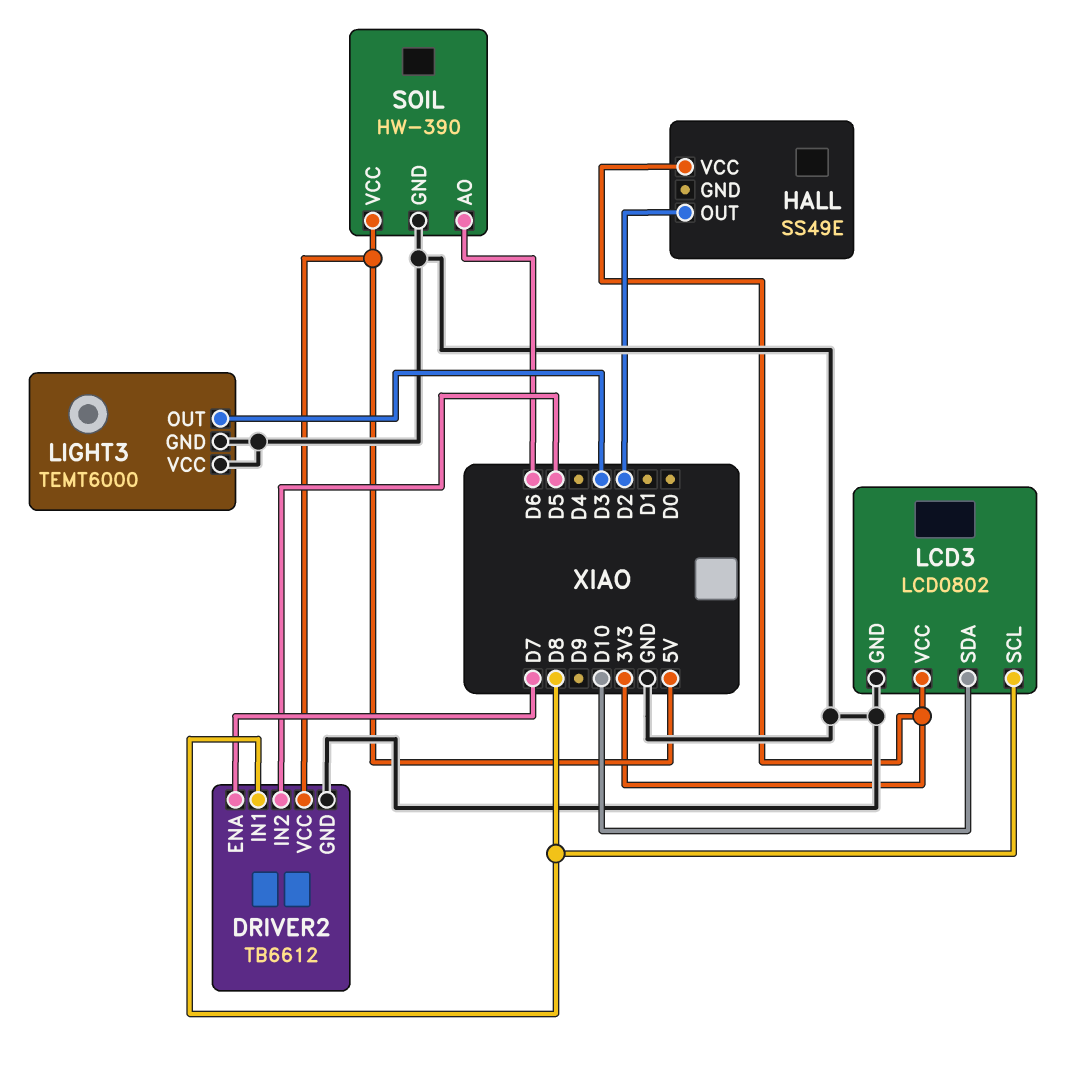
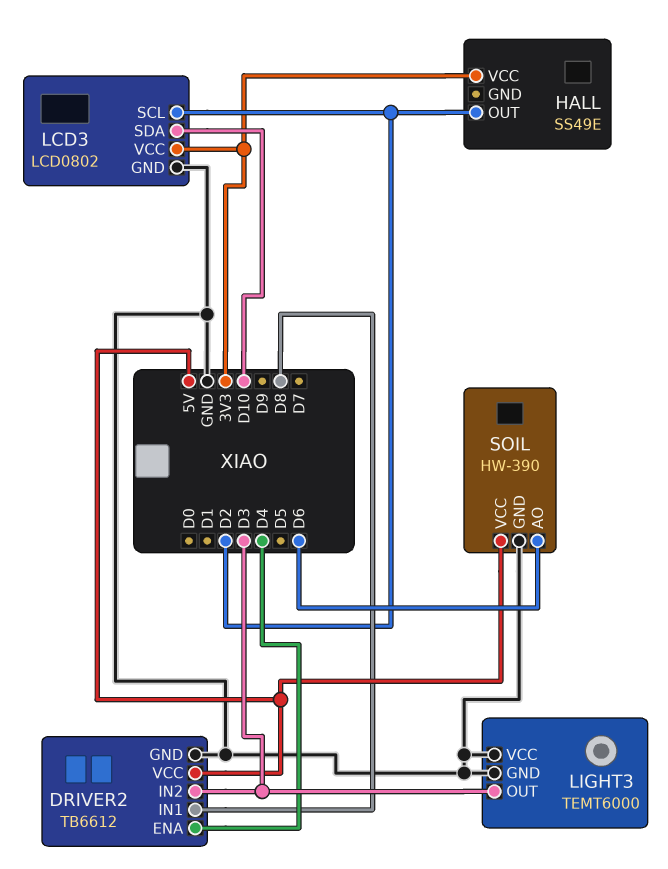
DRIVER2 pin ENA: D7 -> D4
DRIVER2 pin IN2: D5 -> D3
LCD3 pin SCL: D8 -> D2

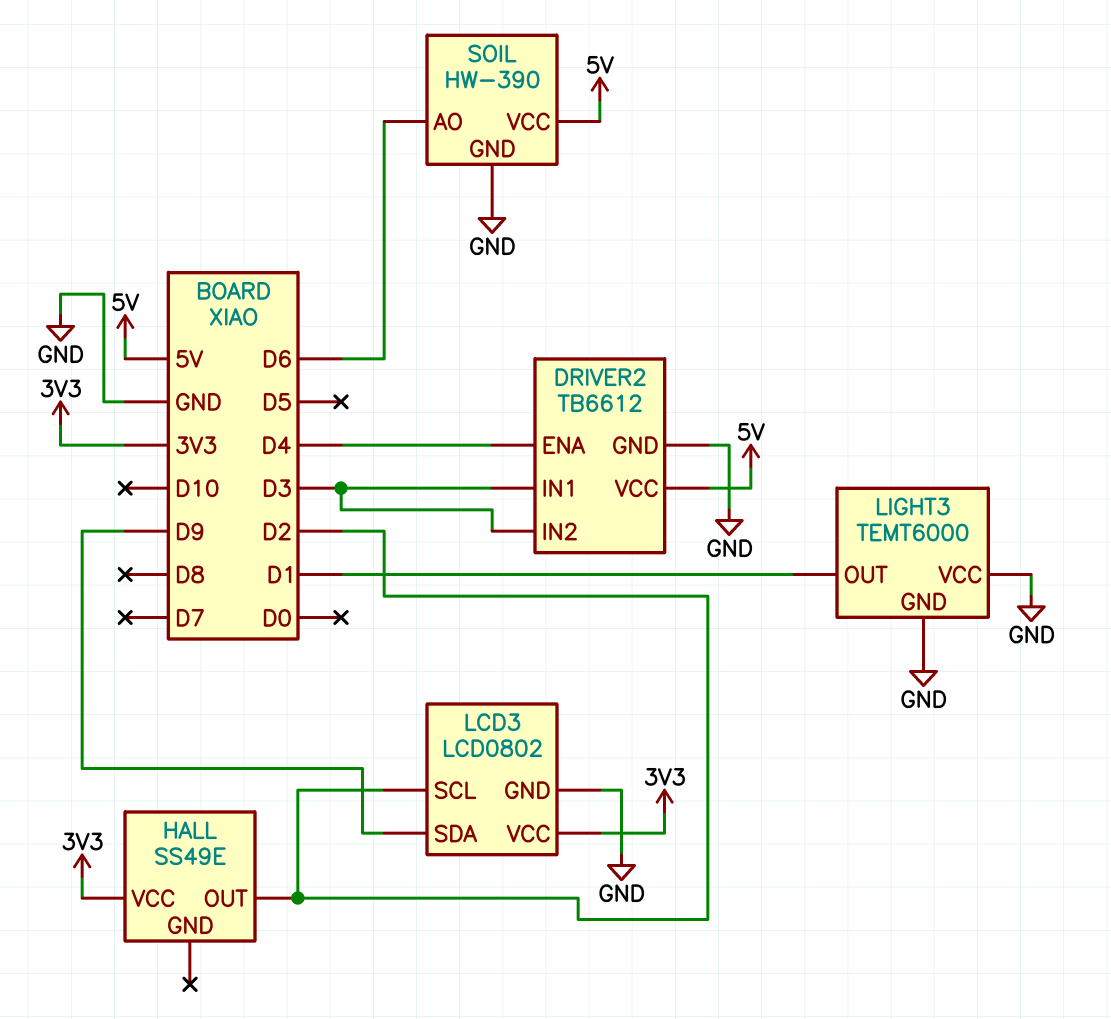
DRIVER2 pin IN1: D8 -> D3
LCD3 pin SDA: D10 -> D9
LIGHT3 pin OUT: D3 -> D1

